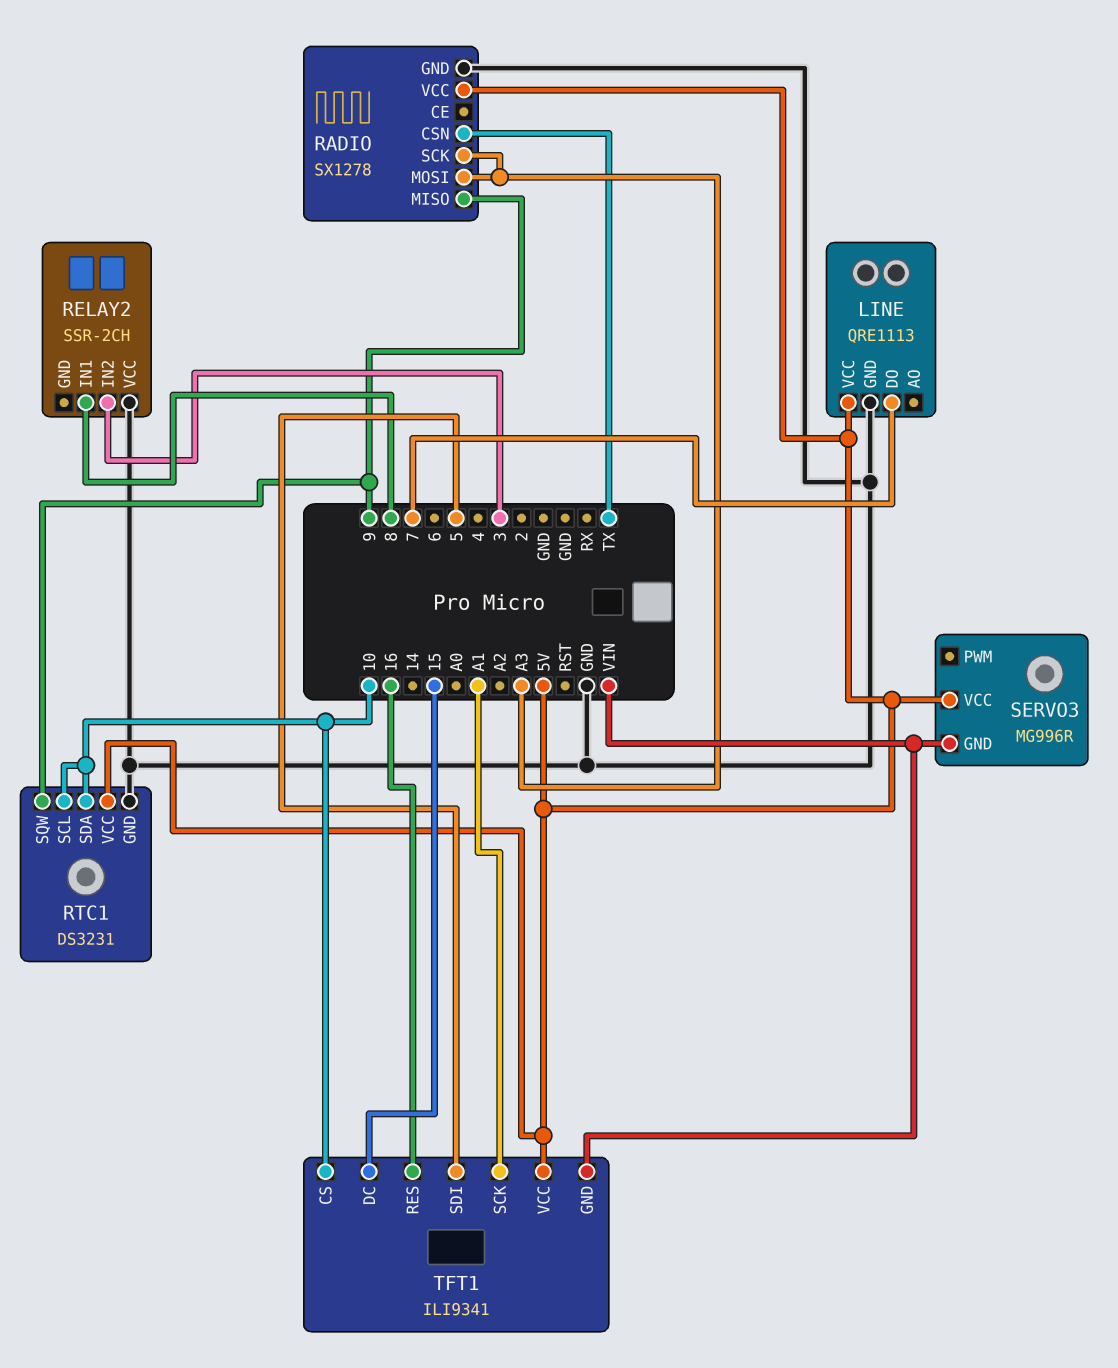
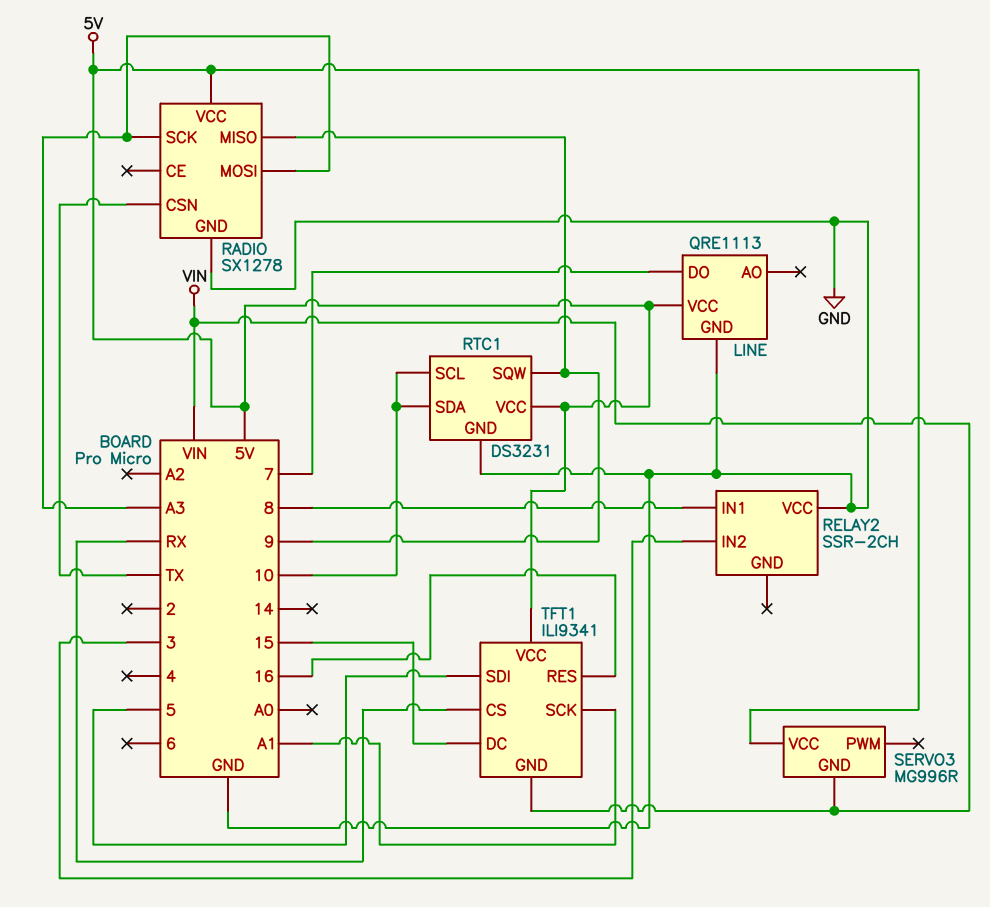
TFT1 pin CS: 10 -> RX

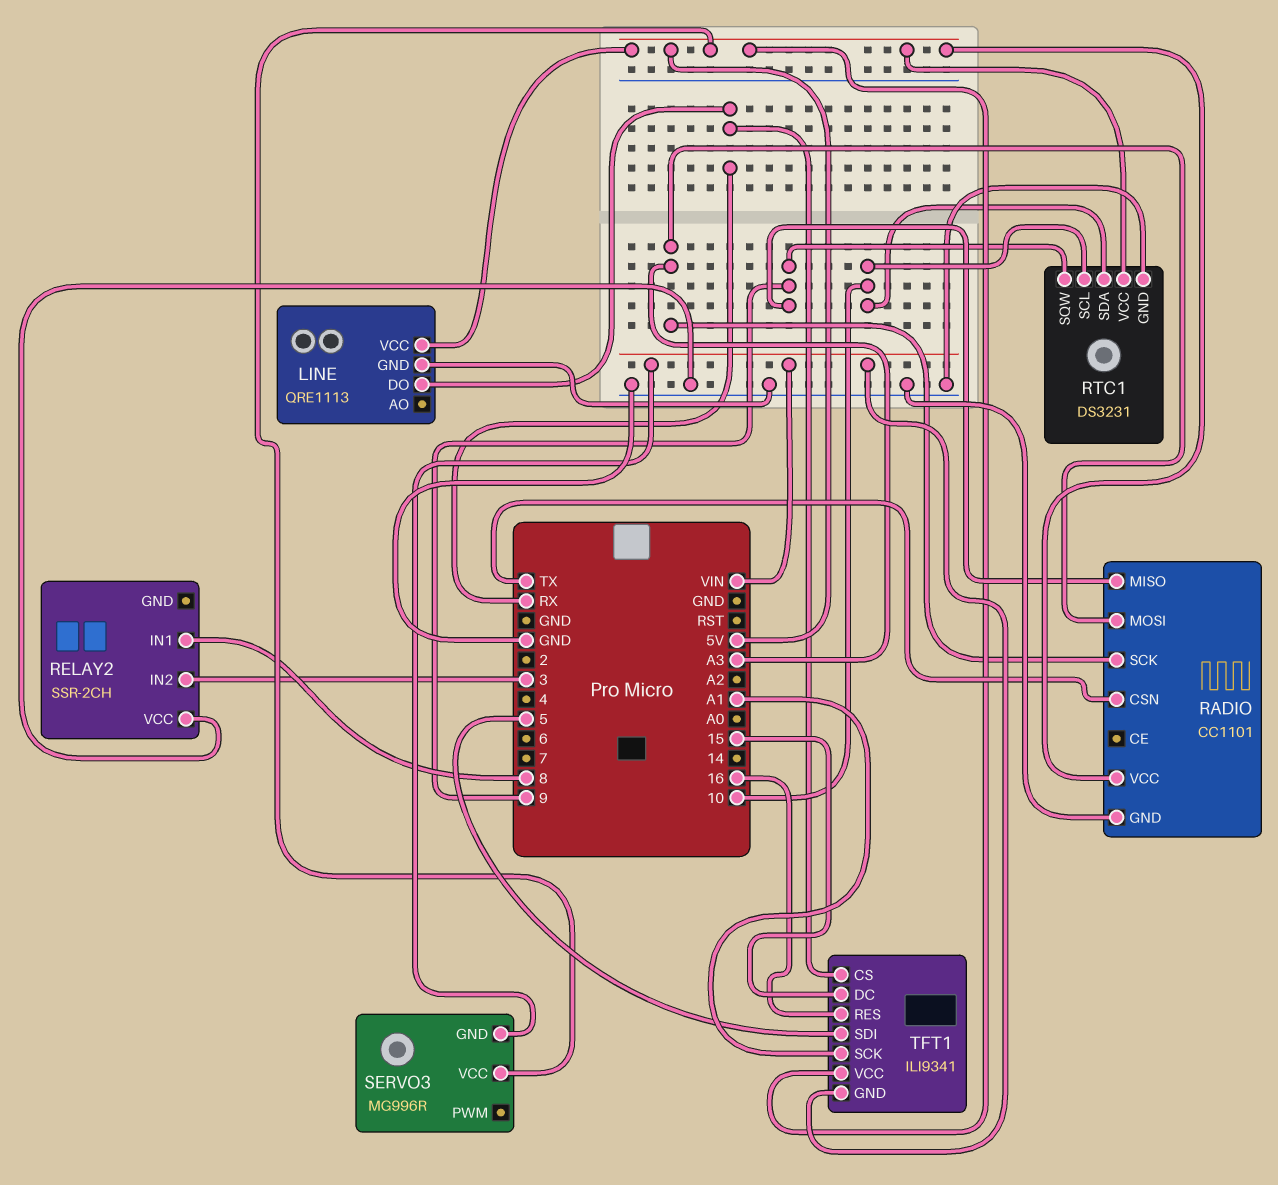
LINE pin DO: 7 -> RX
RADIO: SX1278 -> CC1101

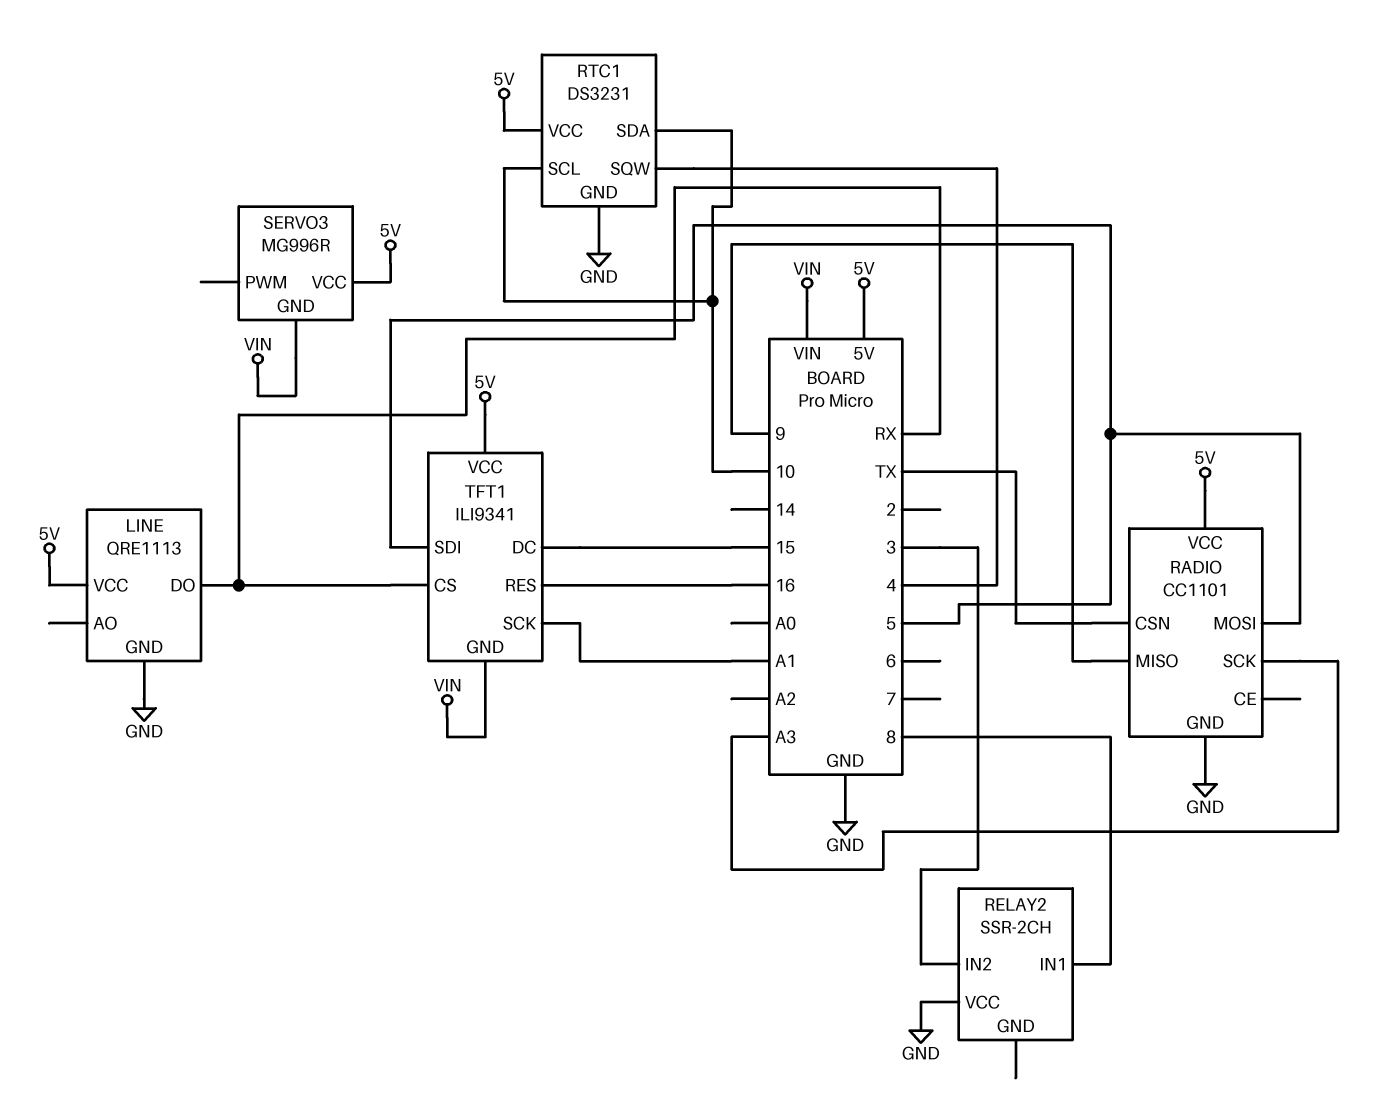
RADIO pin MOSI: A3 -> 5
RTC1 pin SQW: 9 -> 4

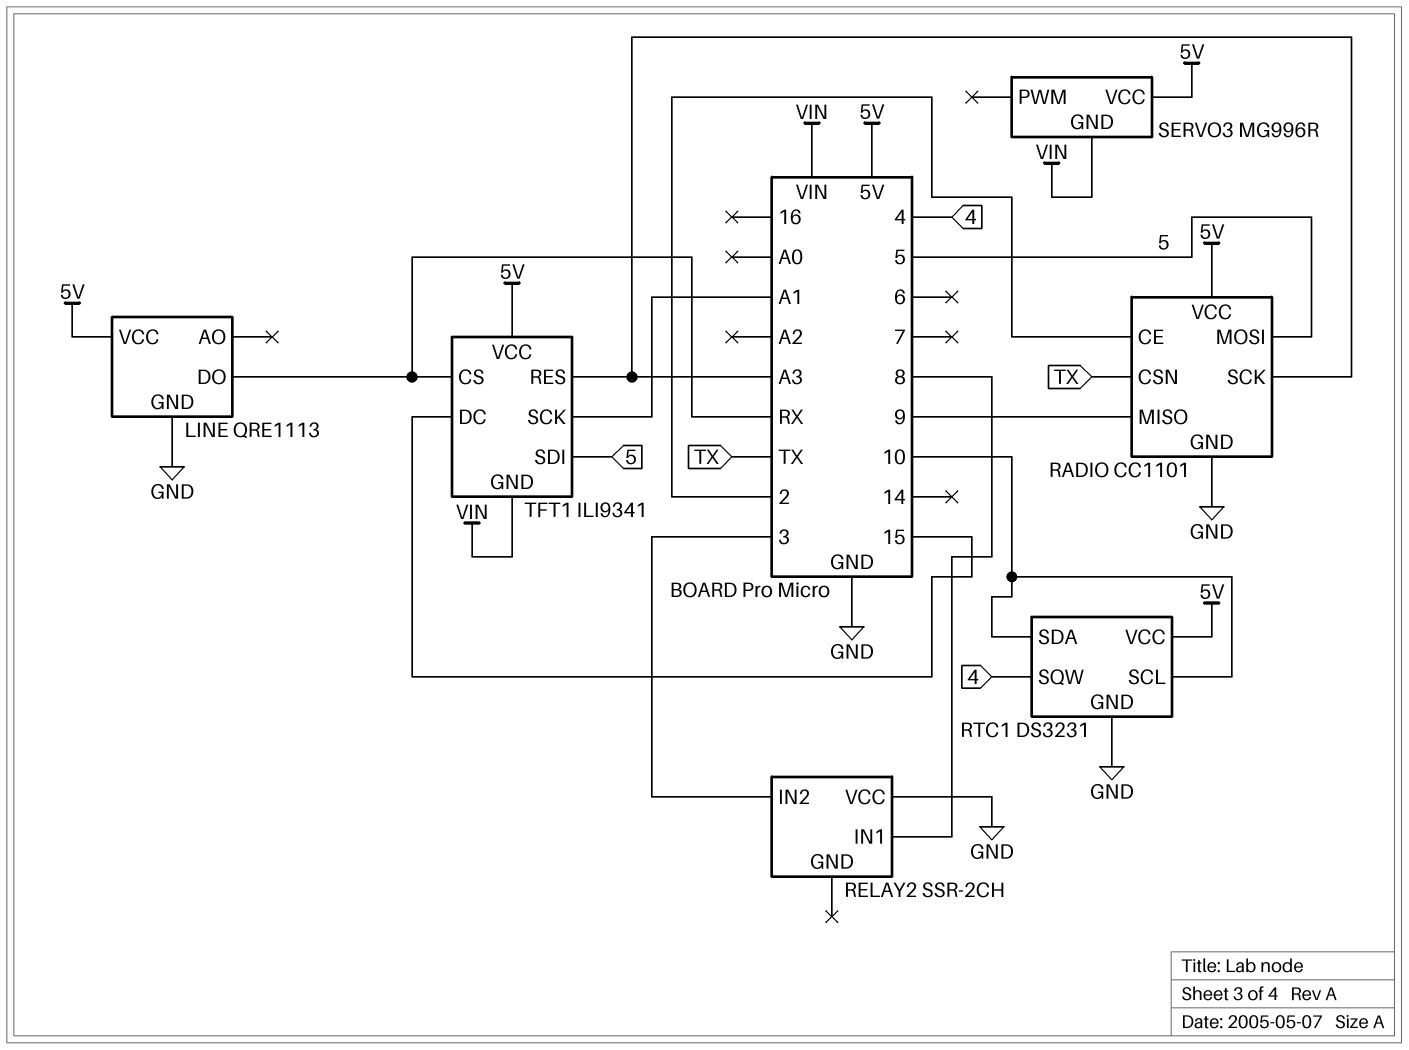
RADIO pin CE: none -> 2
TFT1 pin RES: 16 -> A3

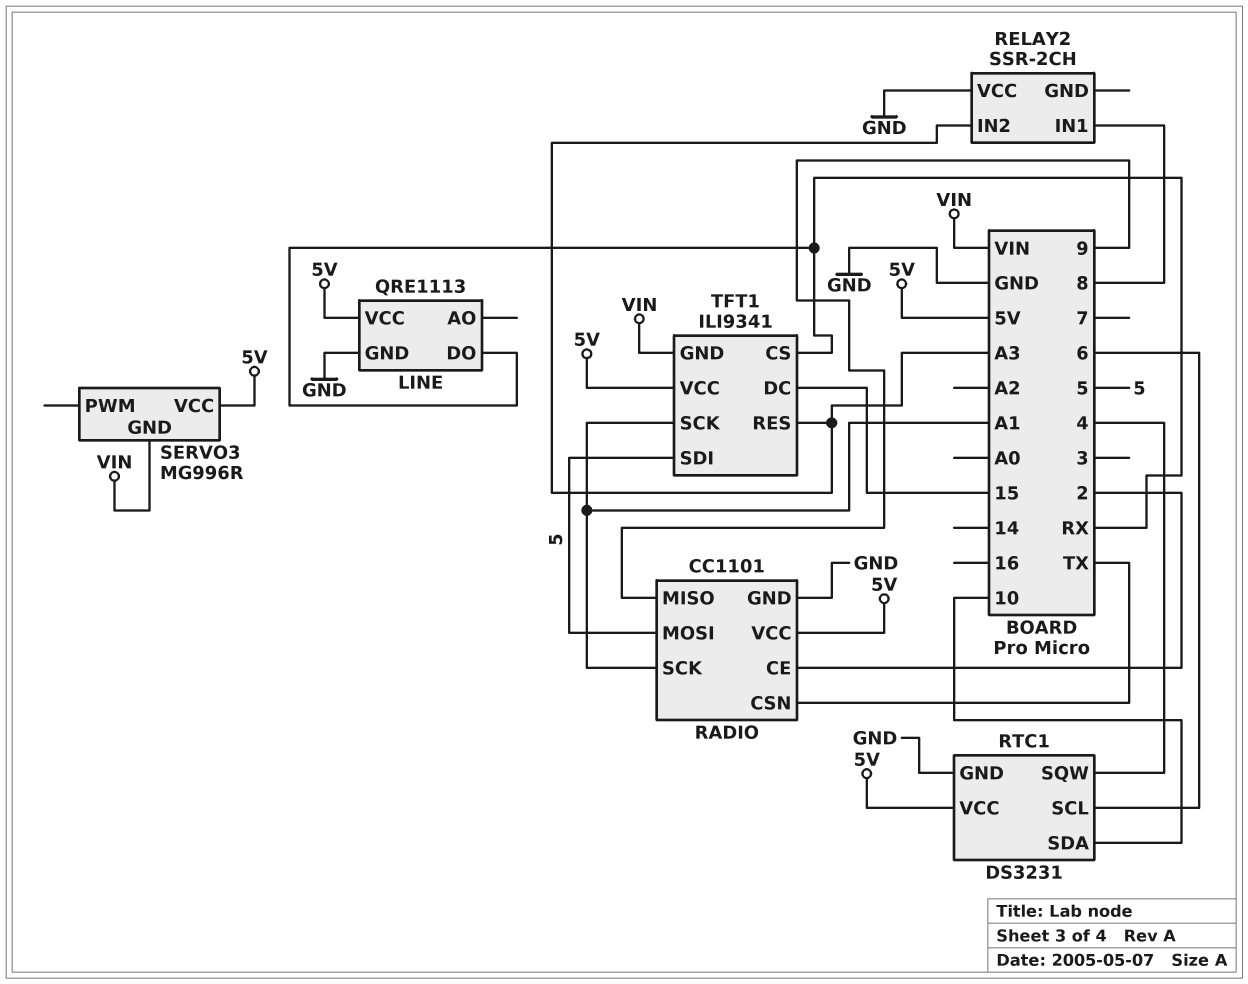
RADIO pin SCK: A3 -> A1
RELAY2 pin IN2: 3 -> A3
RTC1 pin SCL: 10 -> 6

